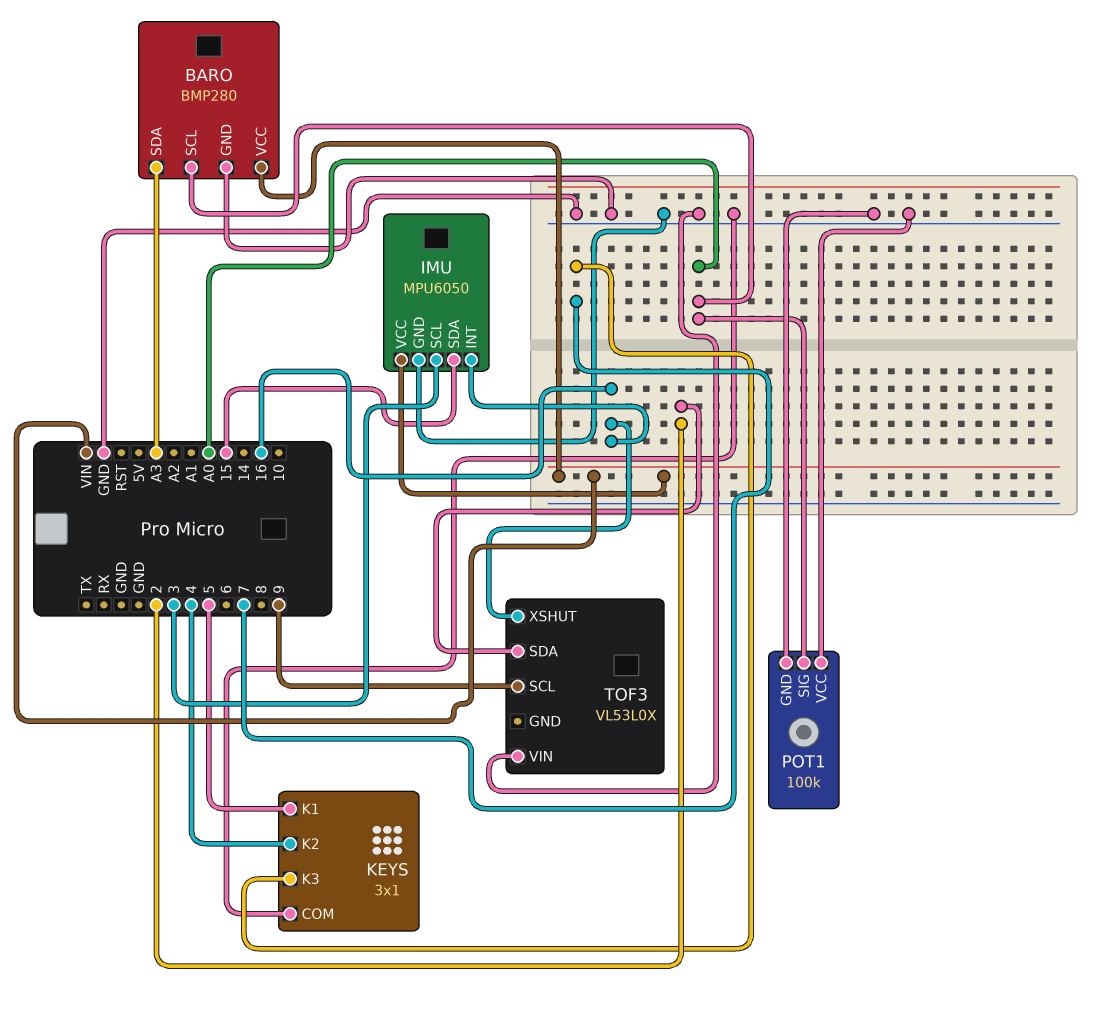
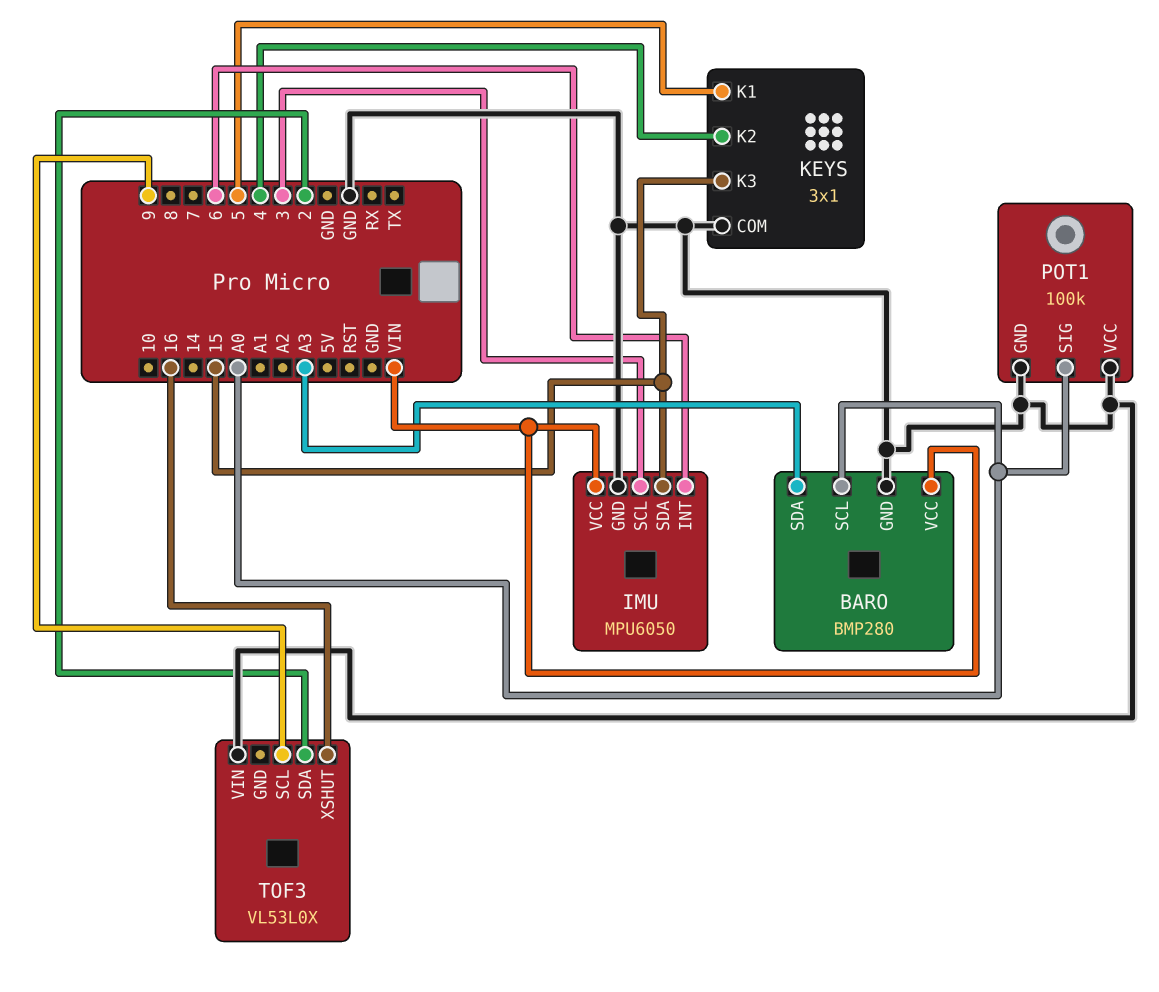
IMU pin INT: 16 -> 6
KEYS pin K3: 7 -> 15

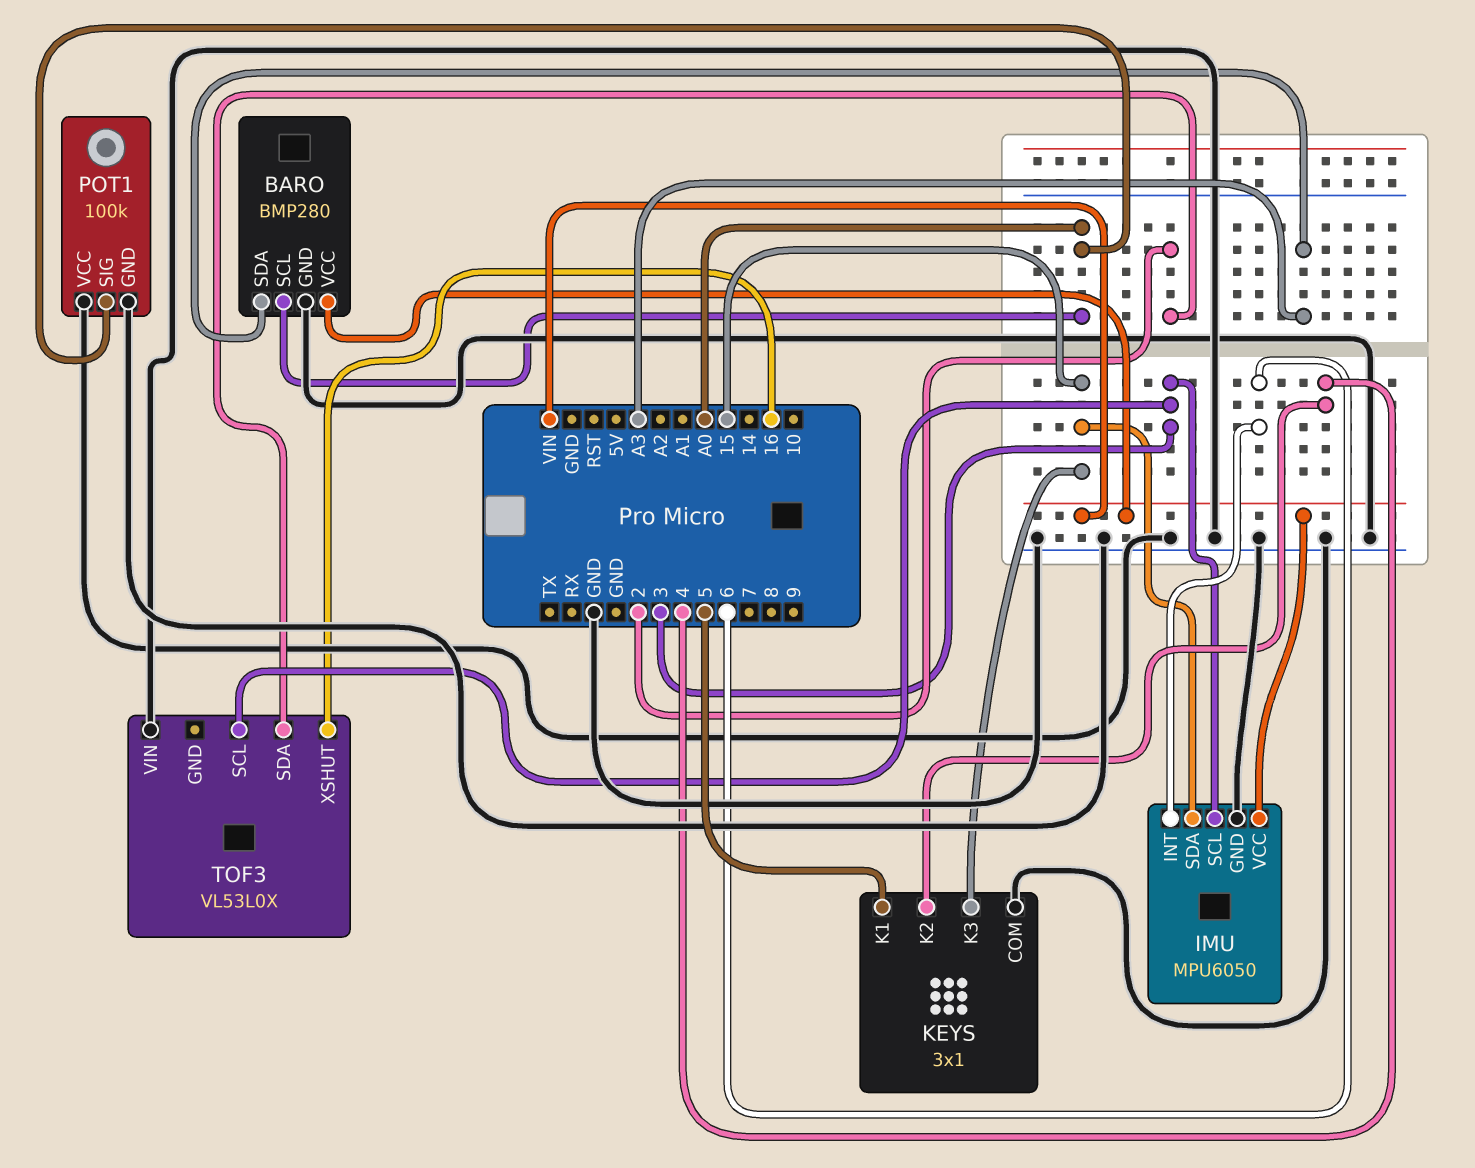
TOF3 pin SCL: 9 -> 3

